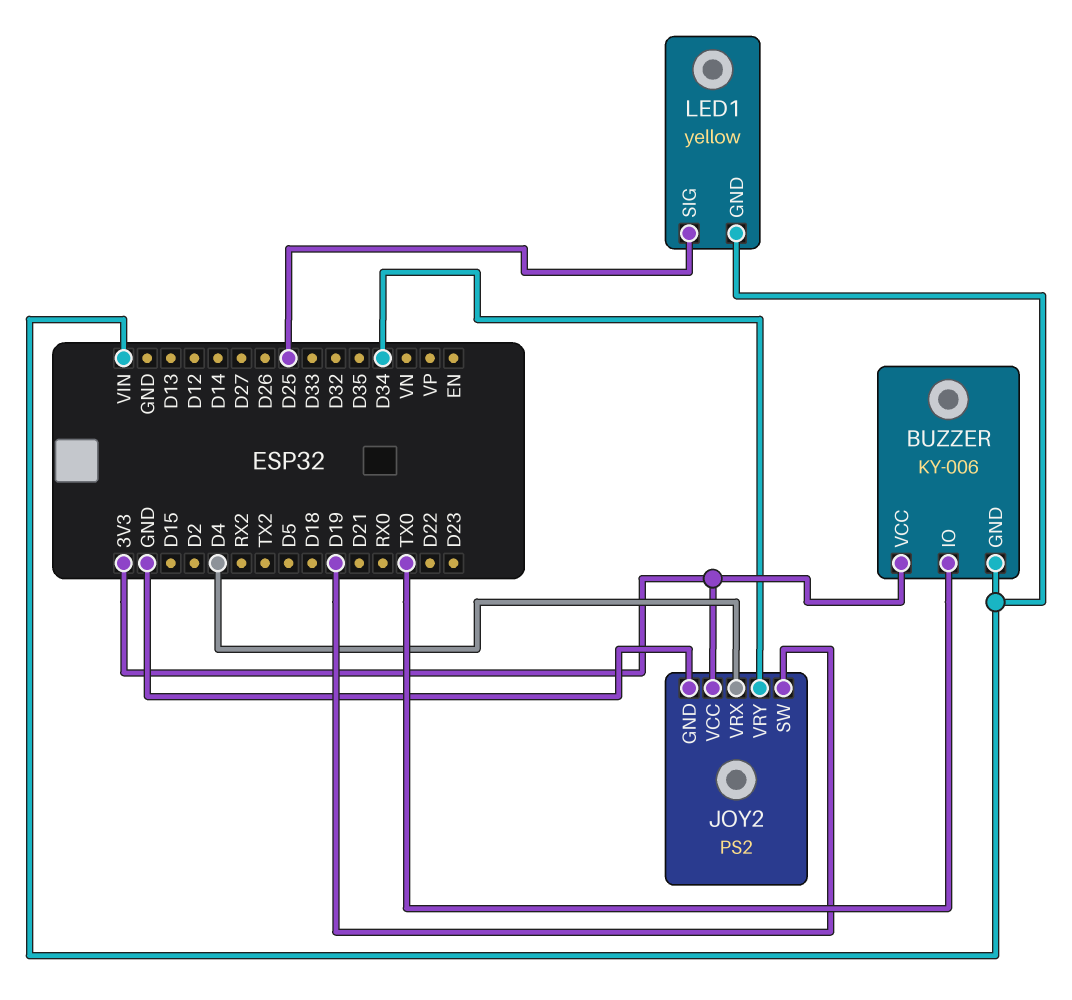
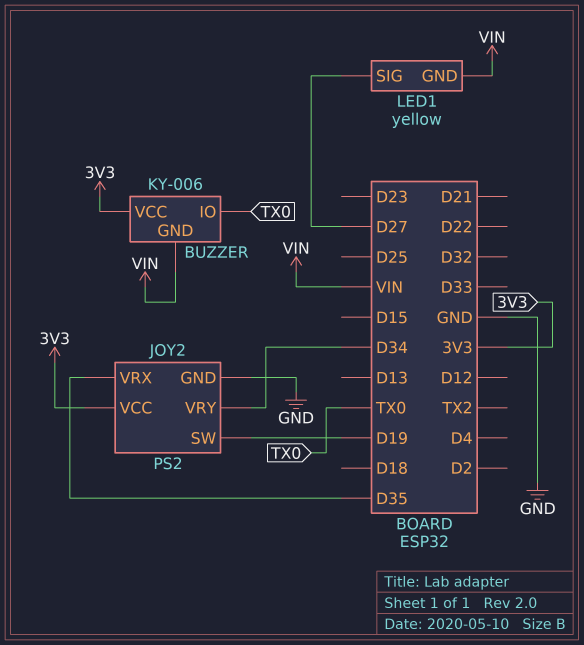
JOY2 pin VRX: D4 -> D35
LED1 pin SIG: D25 -> D27

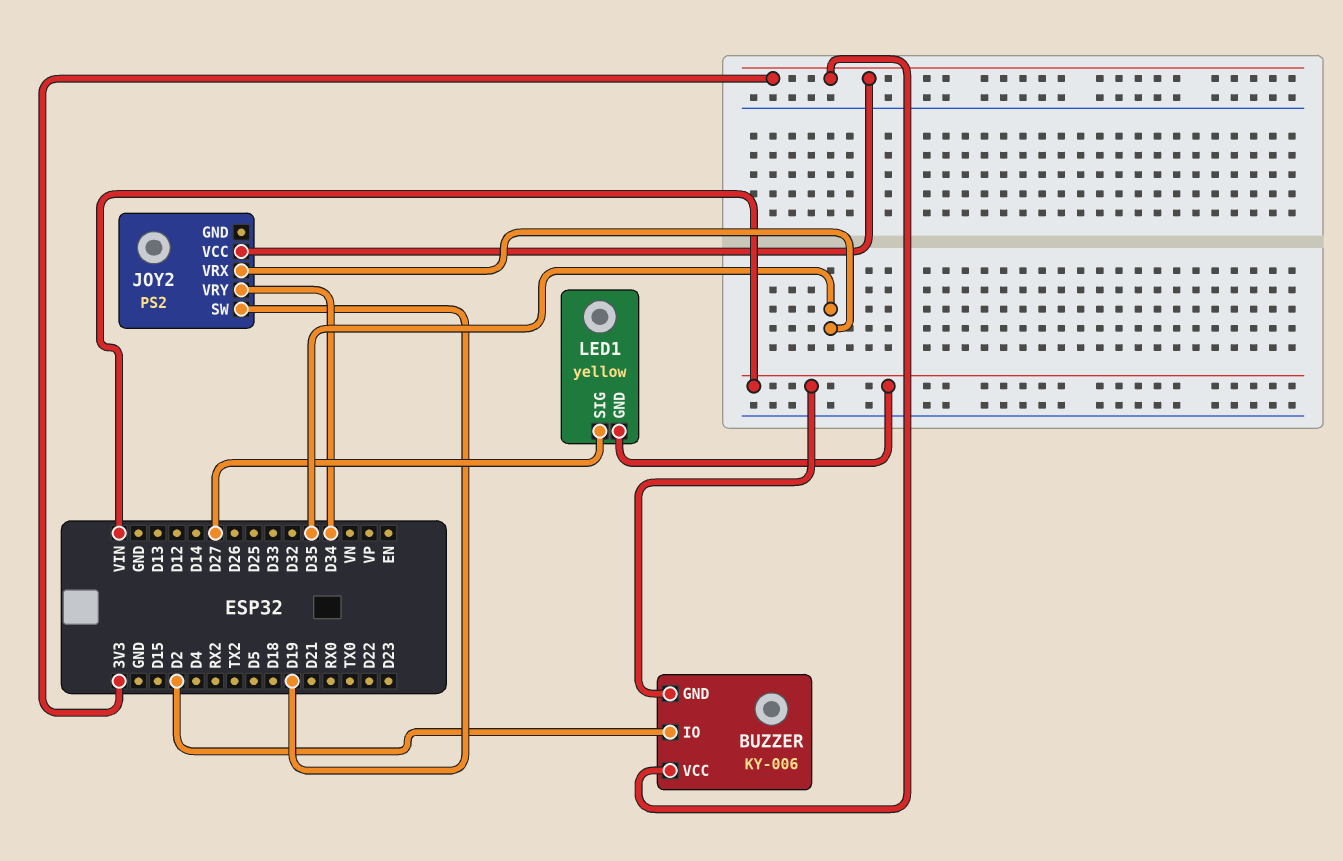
BUZZER pin IO: TX0 -> D2
JOY2 pin GND: GND -> none

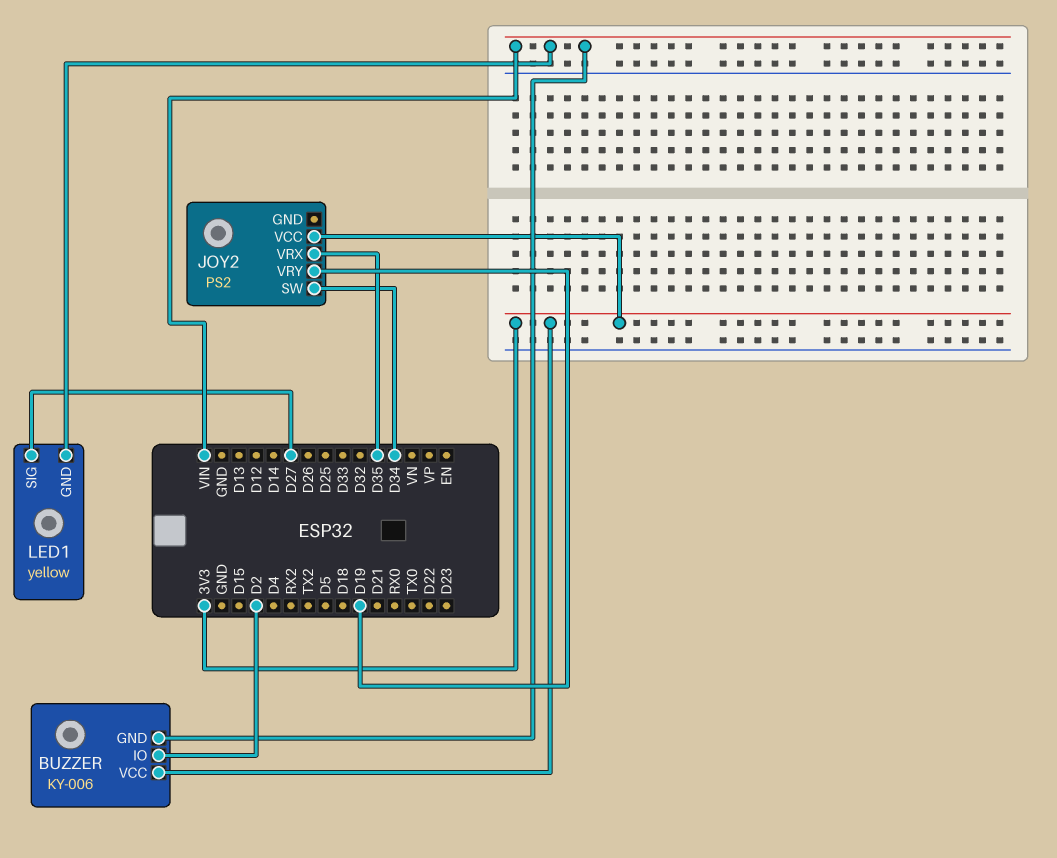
JOY2 pin SW: D19 -> D34
JOY2 pin VRY: D34 -> D19

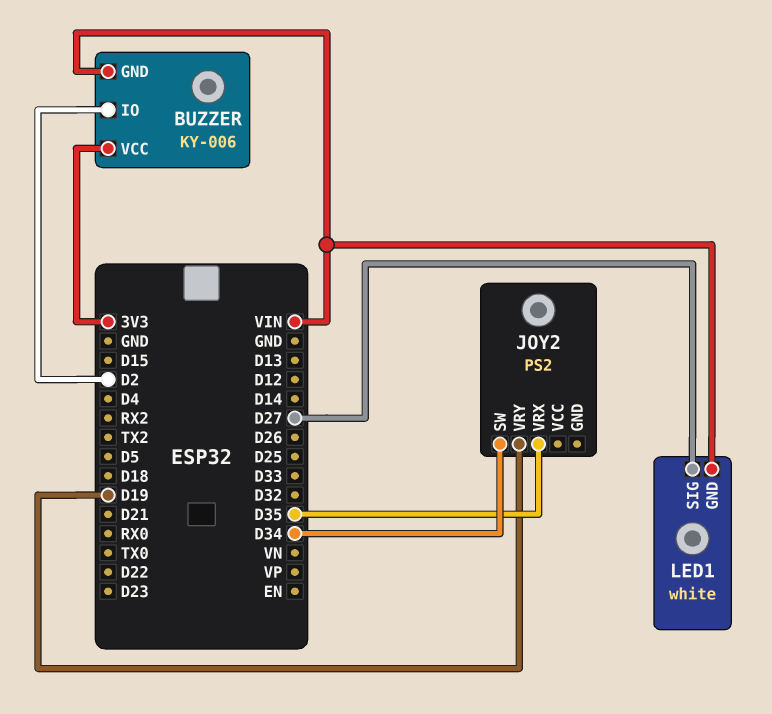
JOY2 pin VCC: 3V3 -> none
LED1: yellow -> white

